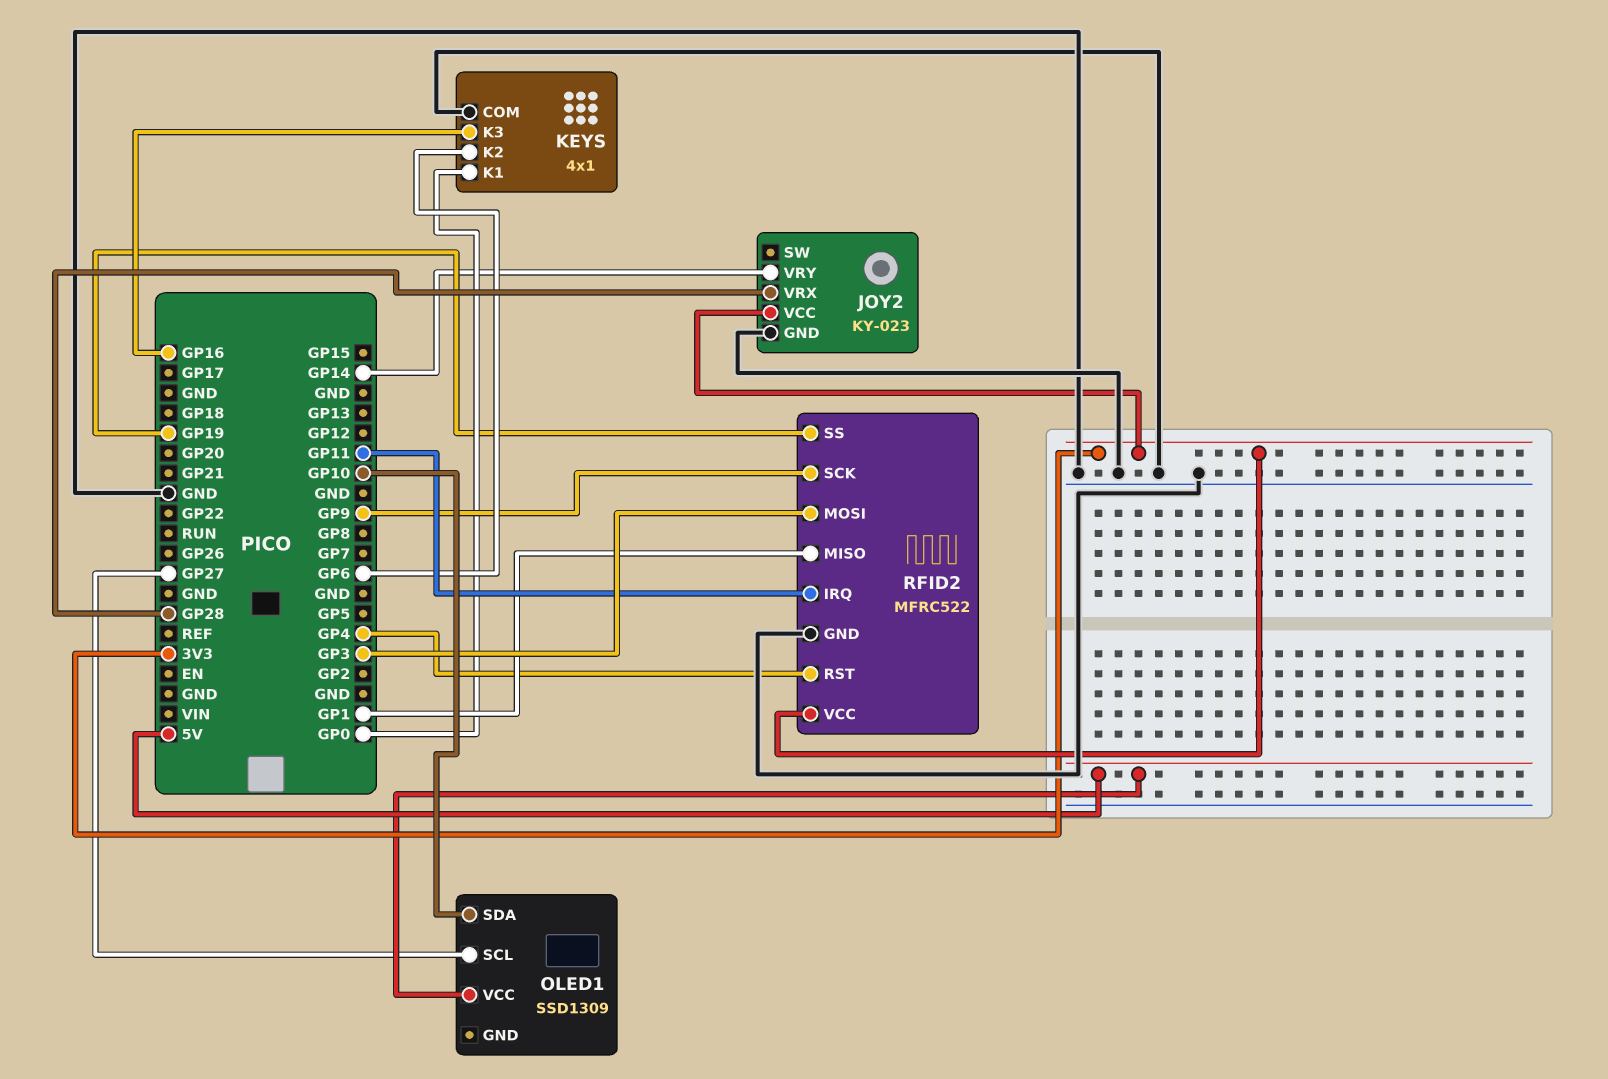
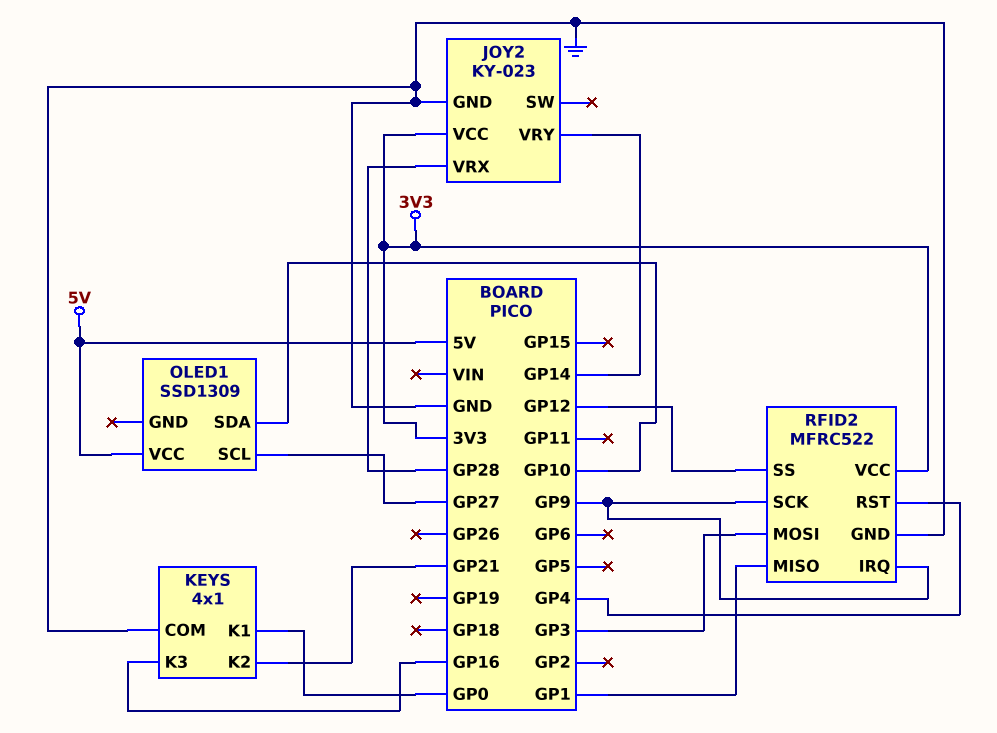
KEYS pin K2: GP6 -> GP21
RFID2 pin IRQ: GP11 -> GP9
RFID2 pin SS: GP19 -> GP12

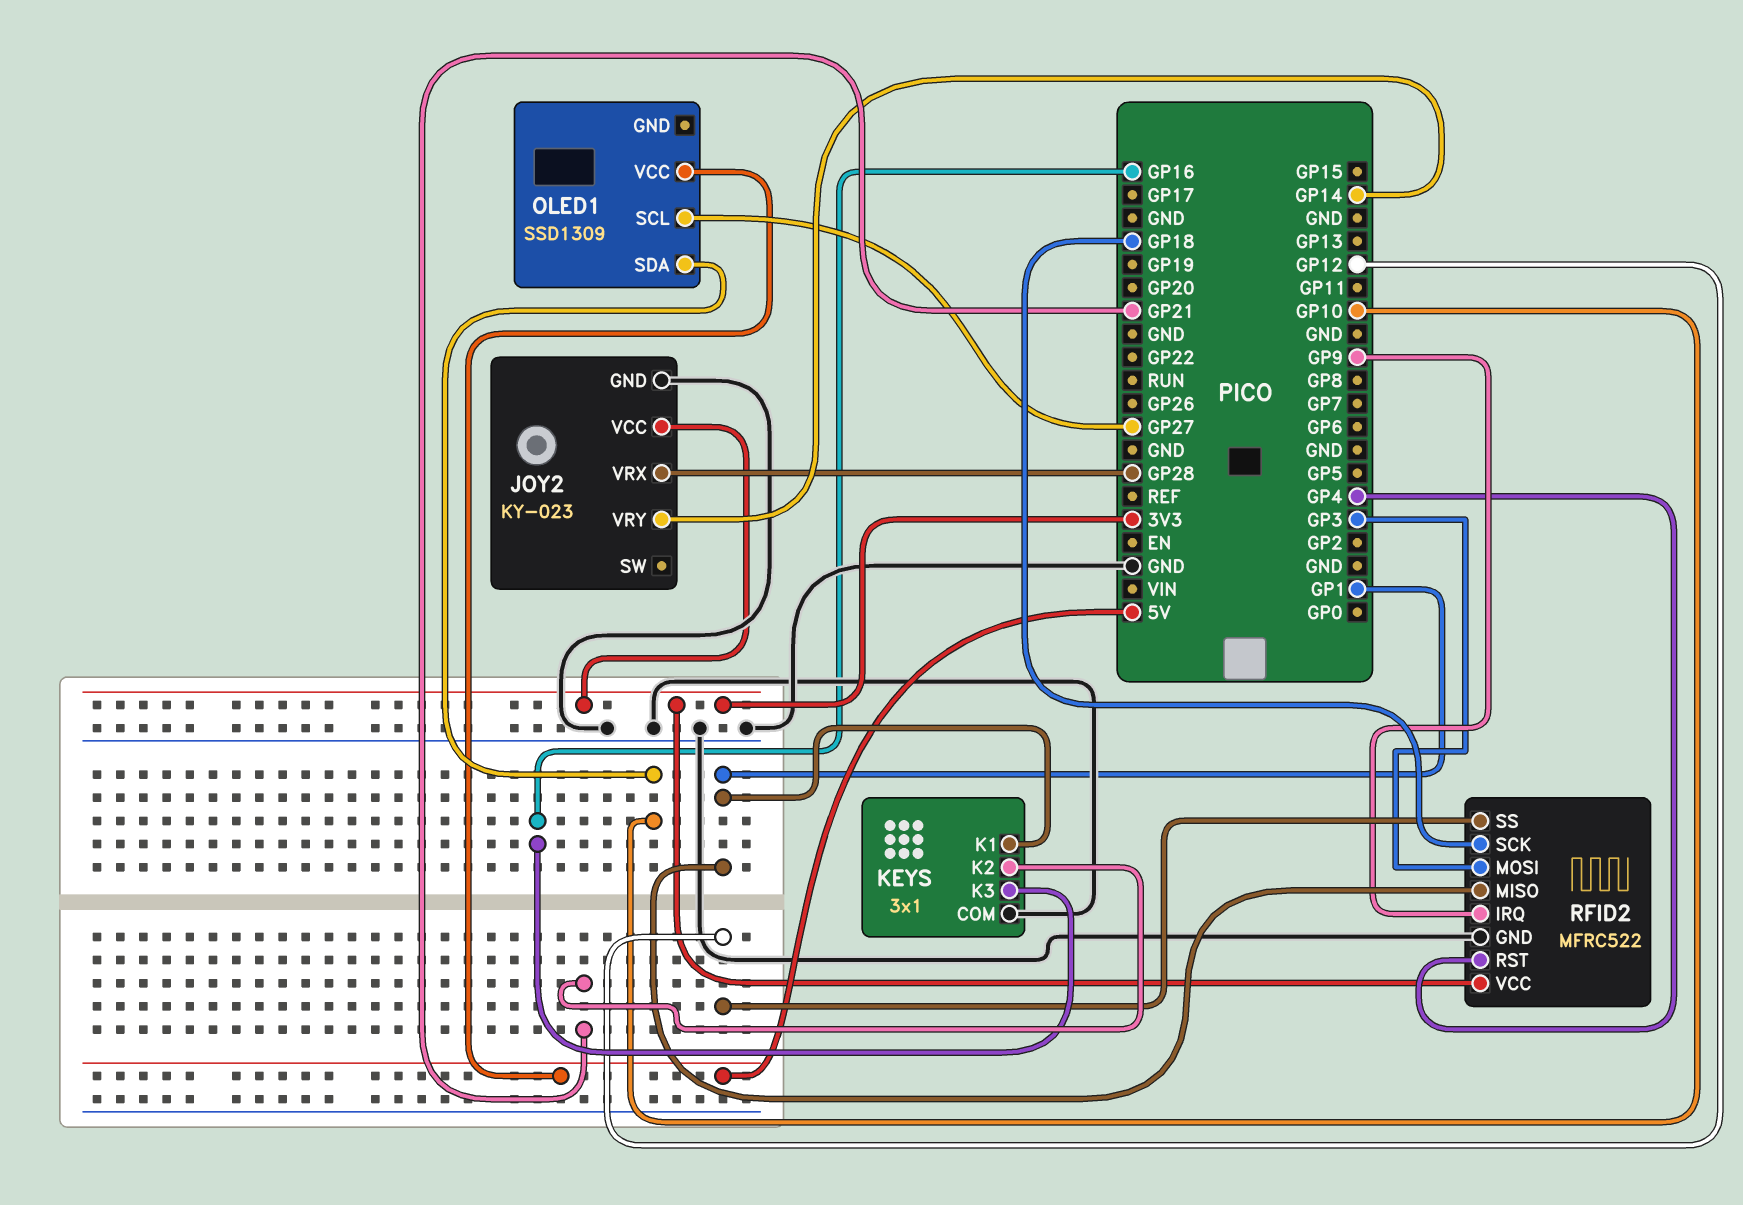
KEYS: 4x1 -> 3x1
KEYS pin K1: GP0 -> GP1
RFID2 pin SCK: GP9 -> GP18

